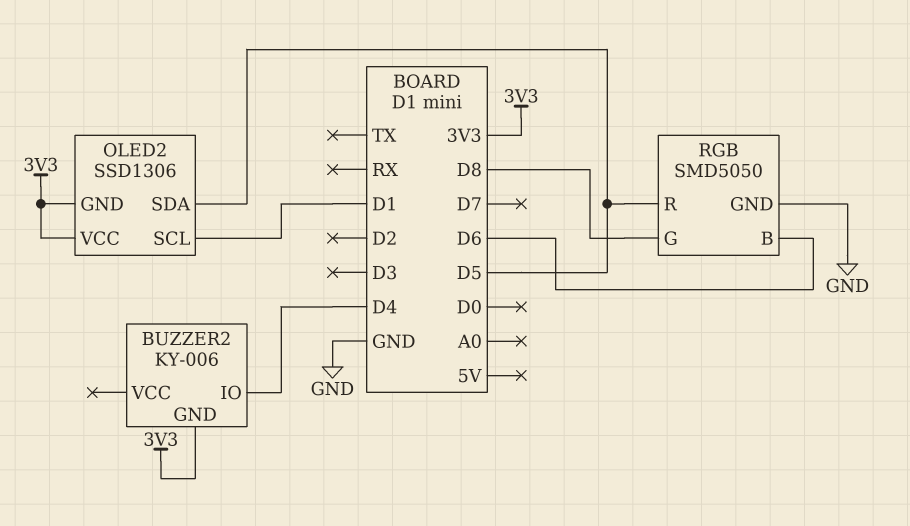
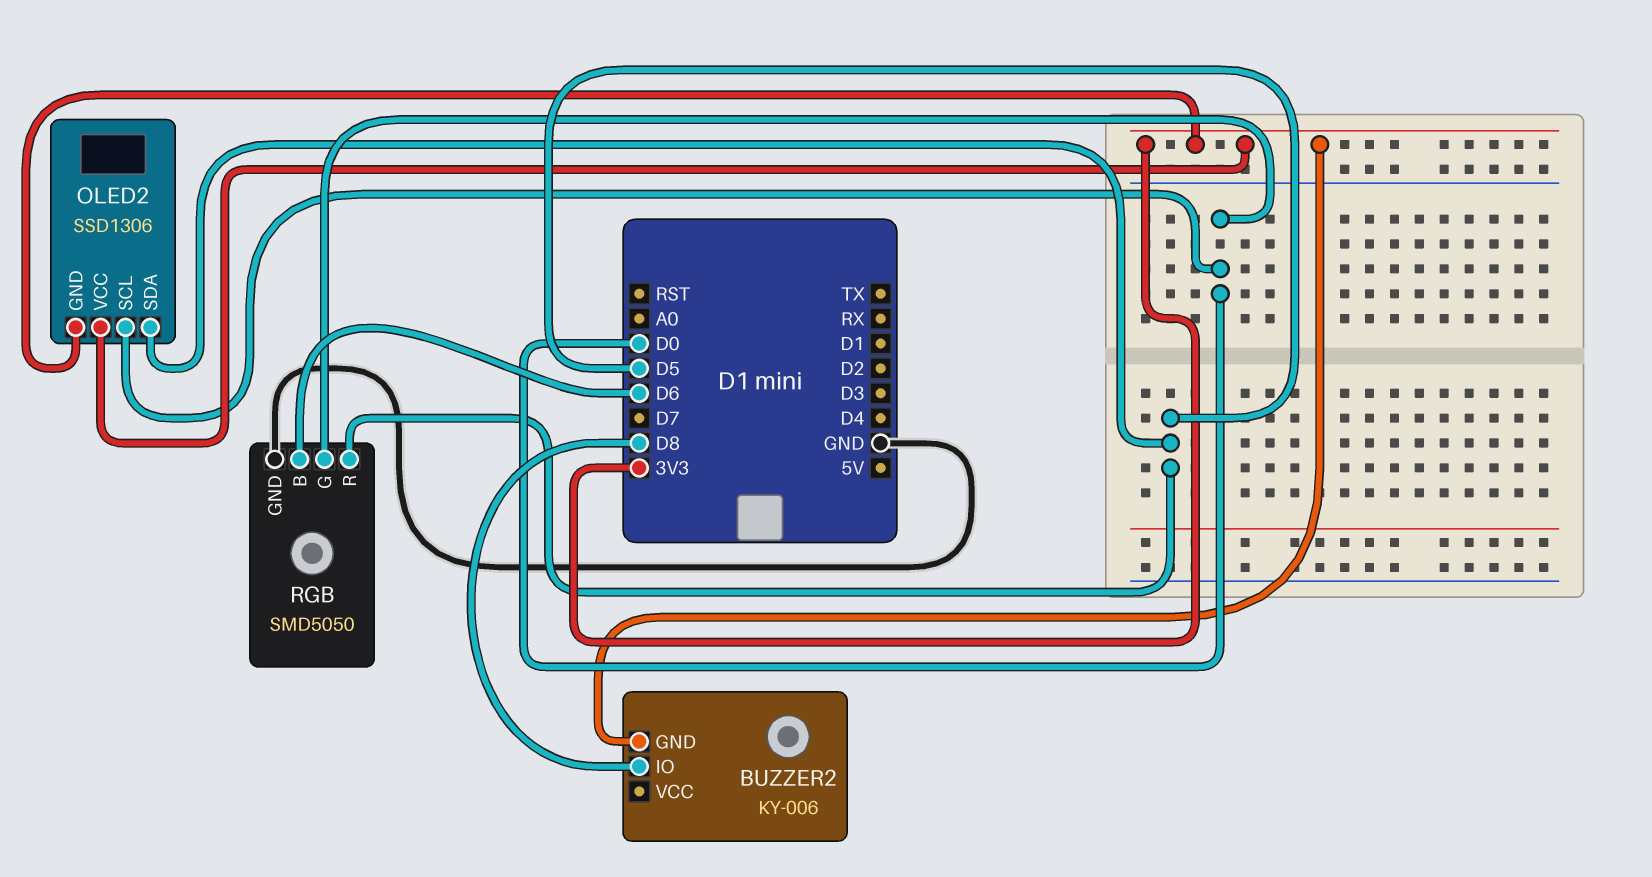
BUZZER2 pin IO: D4 -> D8
OLED2 pin SCL: D1 -> D0
RGB pin G: D8 -> D0

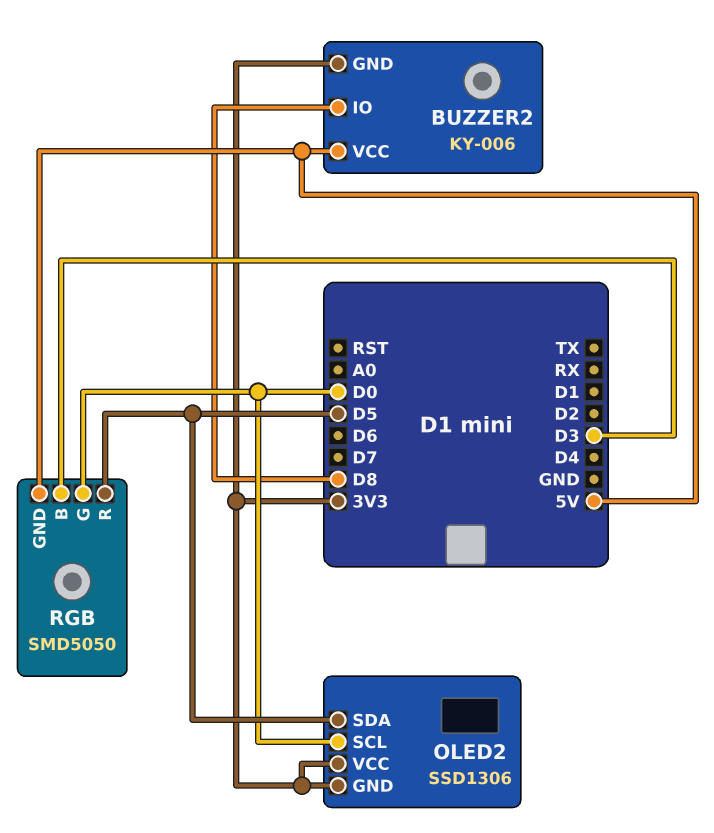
BUZZER2 pin VCC: none -> 5V
RGB pin B: D6 -> D3
RGB pin GND: GND -> 5V

